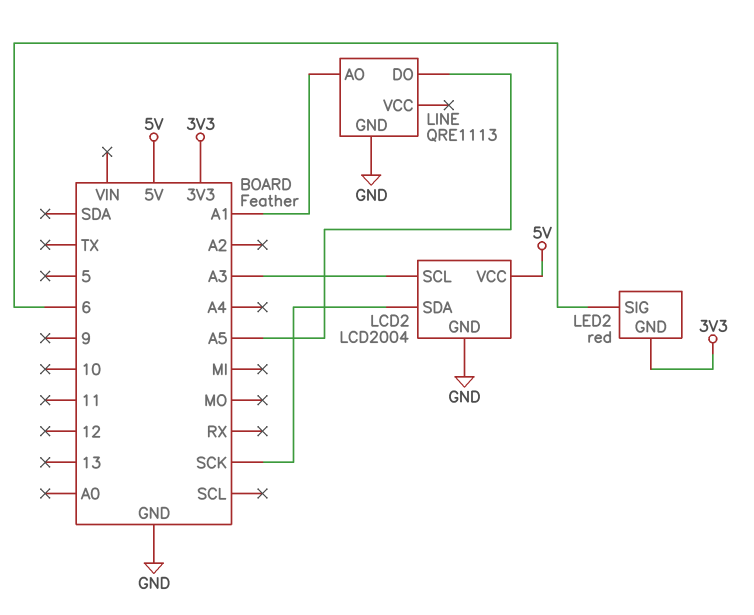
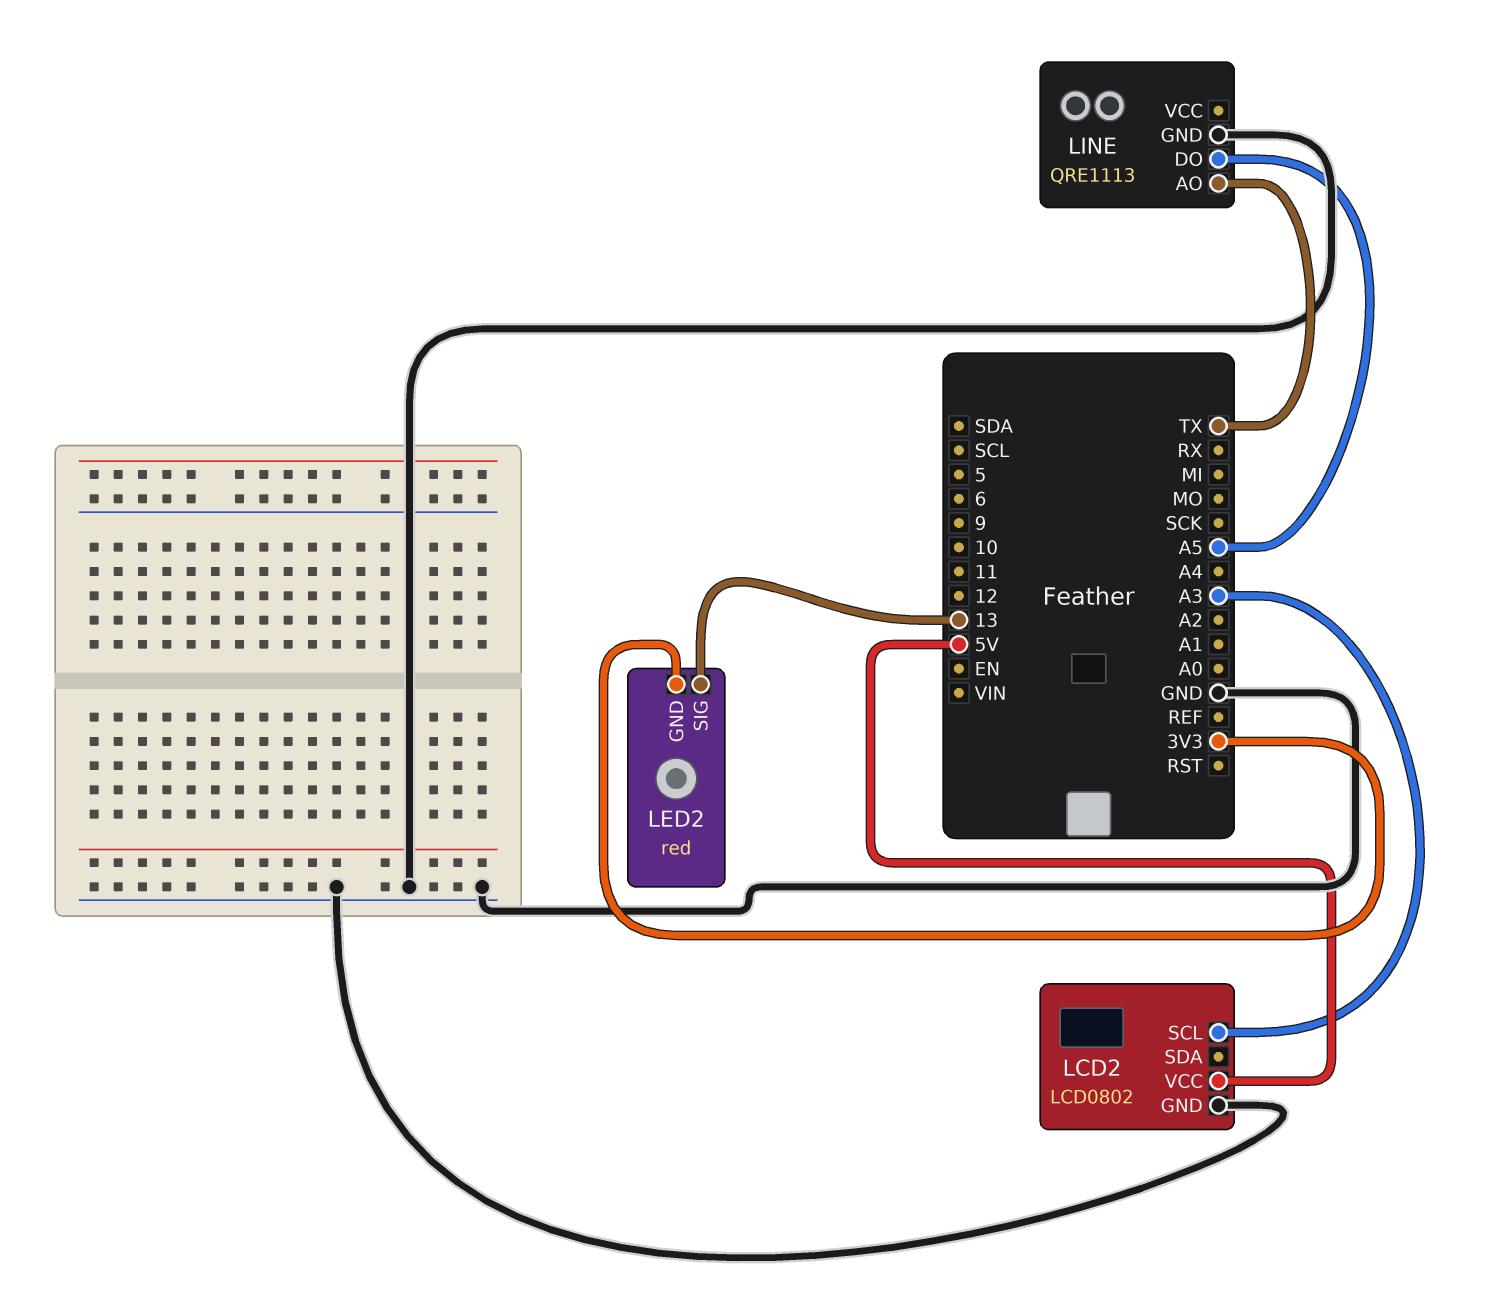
LCD2: LCD2004 -> LCD0802
LCD2 pin SDA: SCK -> none
LED2 pin SIG: 6 -> 13
LINE pin AO: A1 -> TX

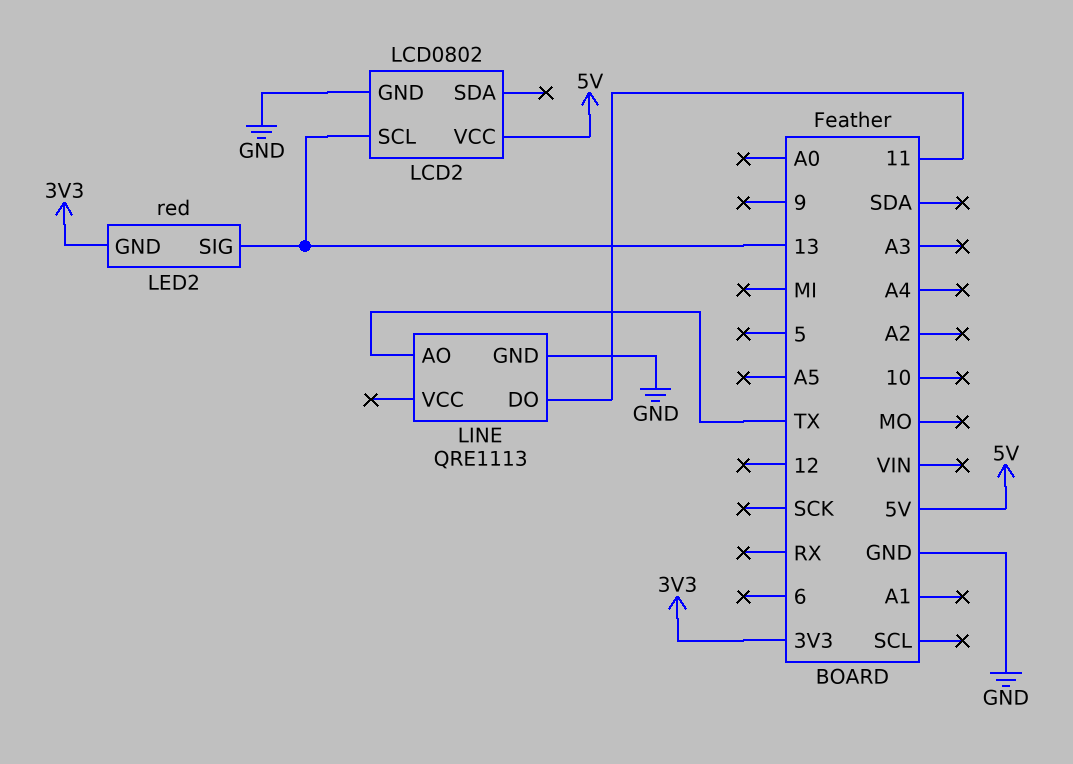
LCD2 pin SCL: A3 -> 13
LINE pin DO: A5 -> 11

